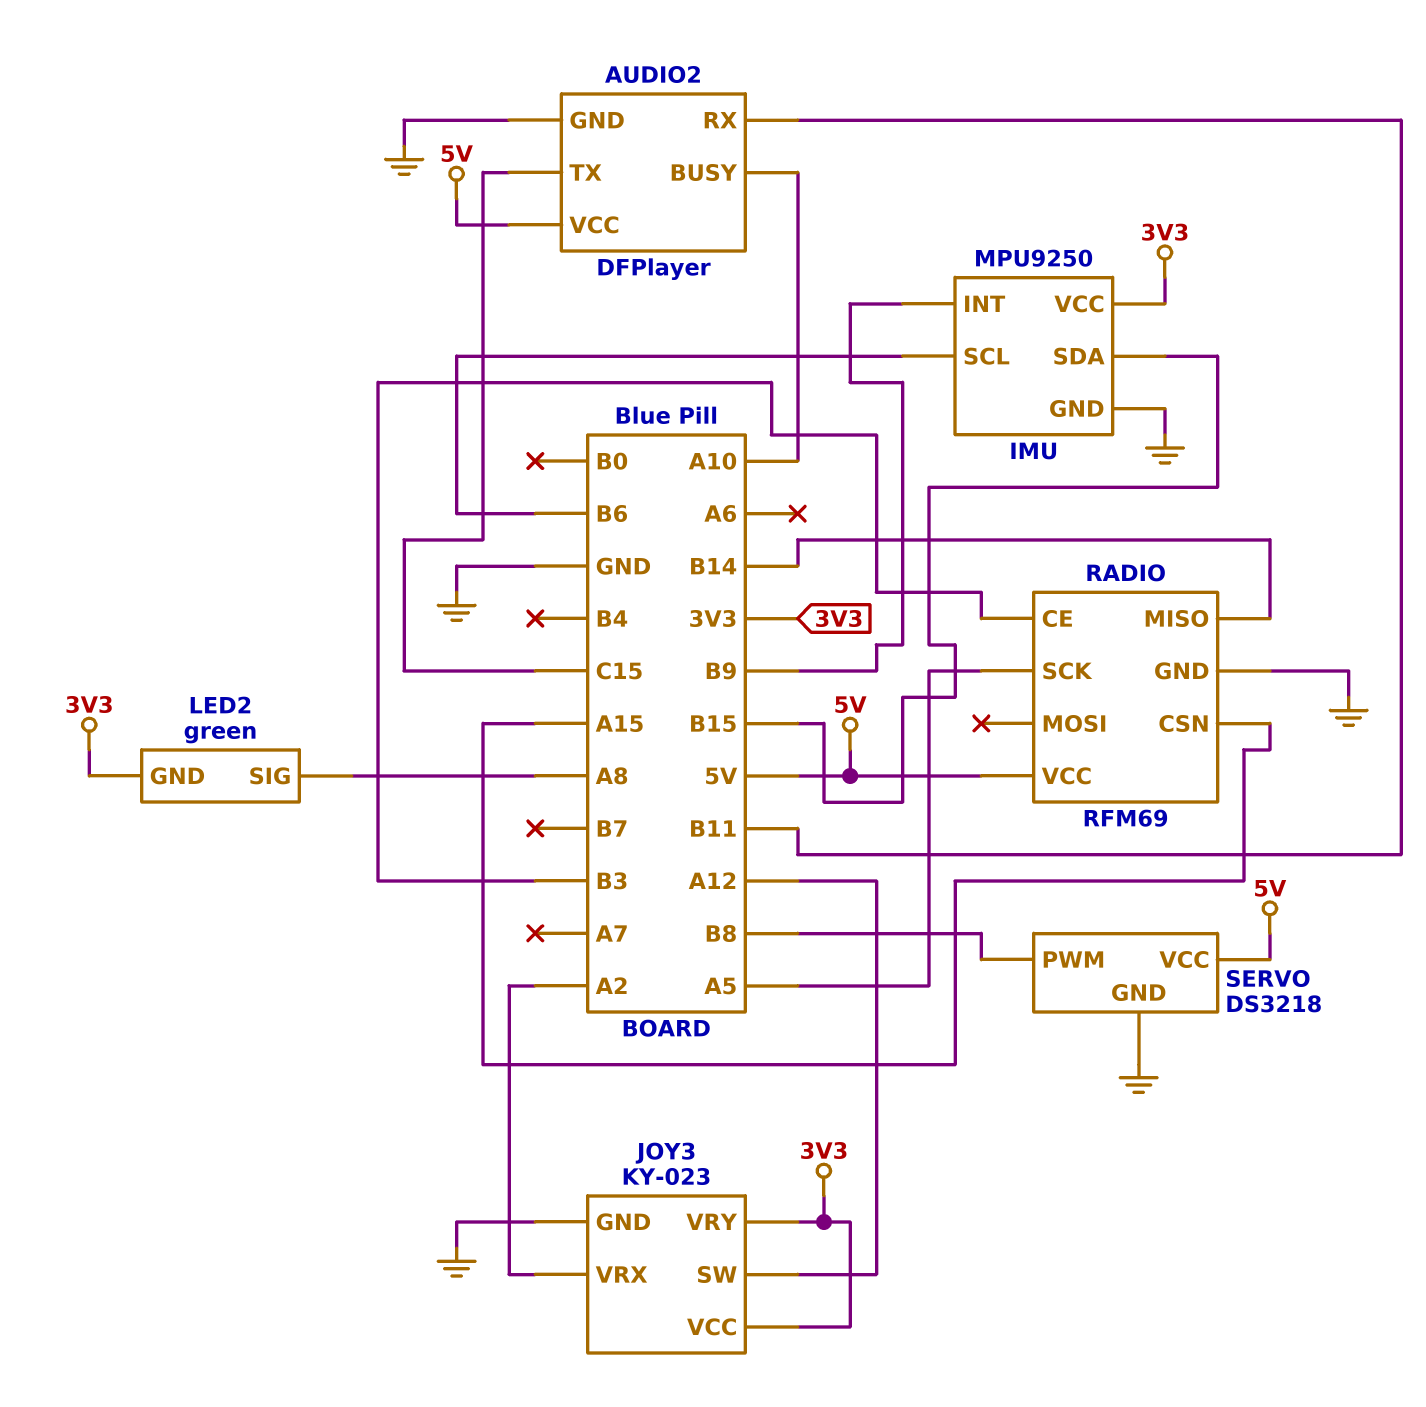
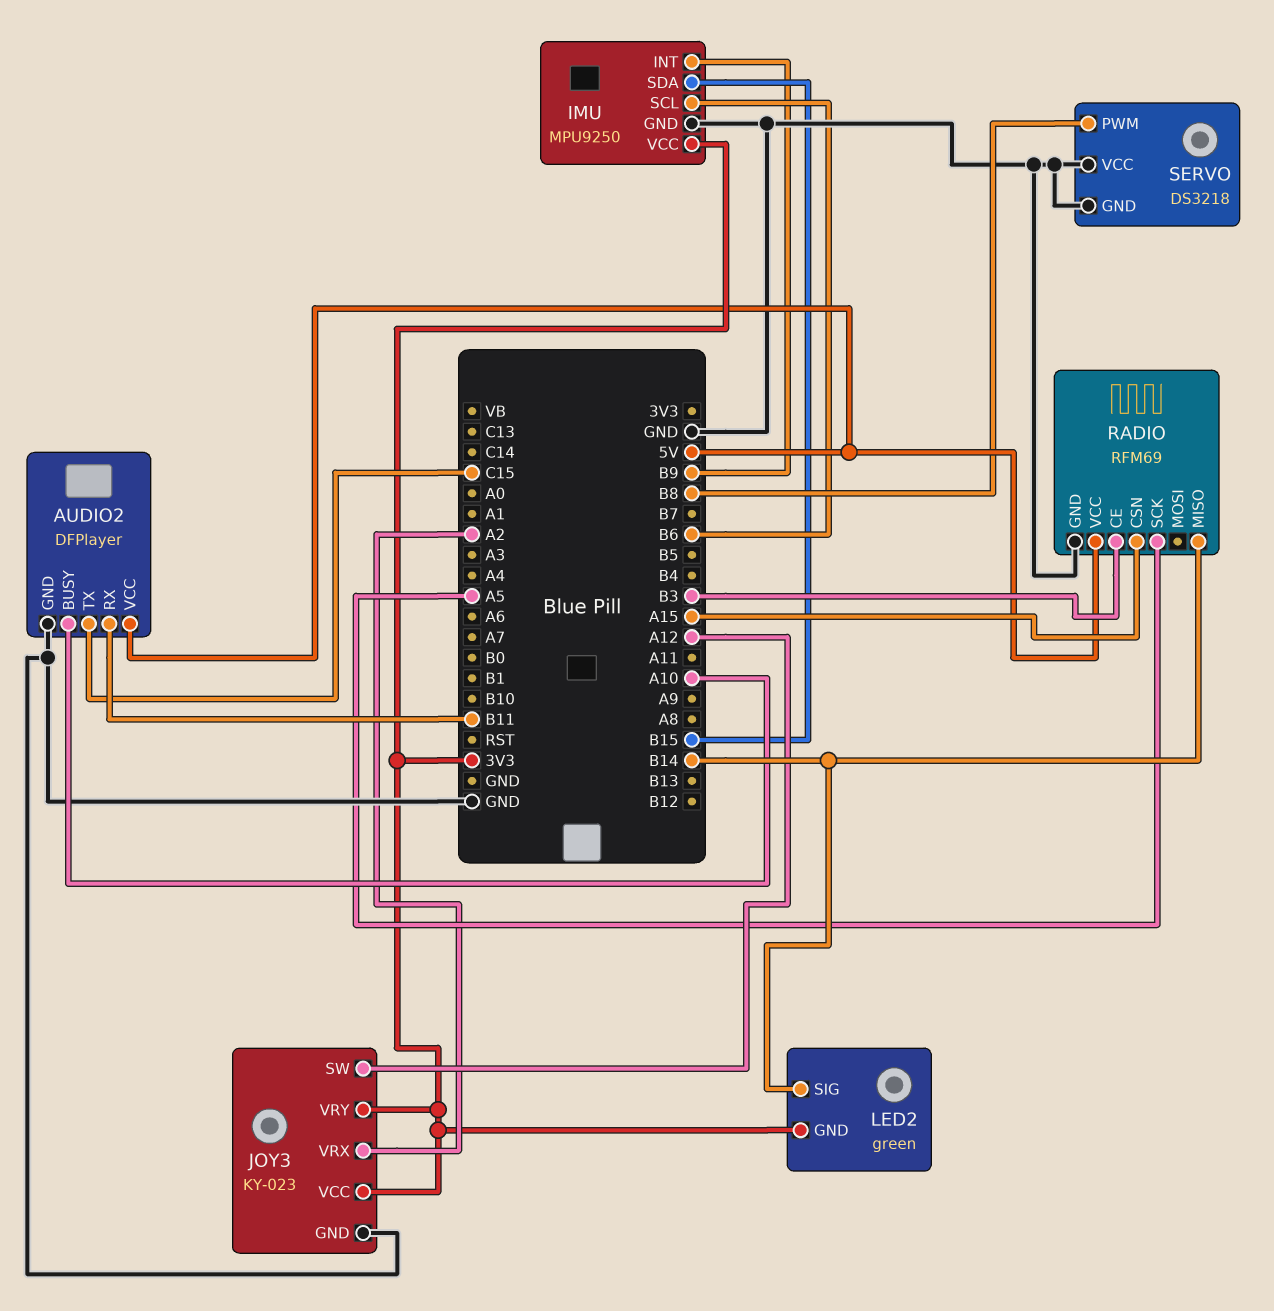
LED2 pin SIG: A8 -> B14
SERVO pin VCC: 5V -> GND

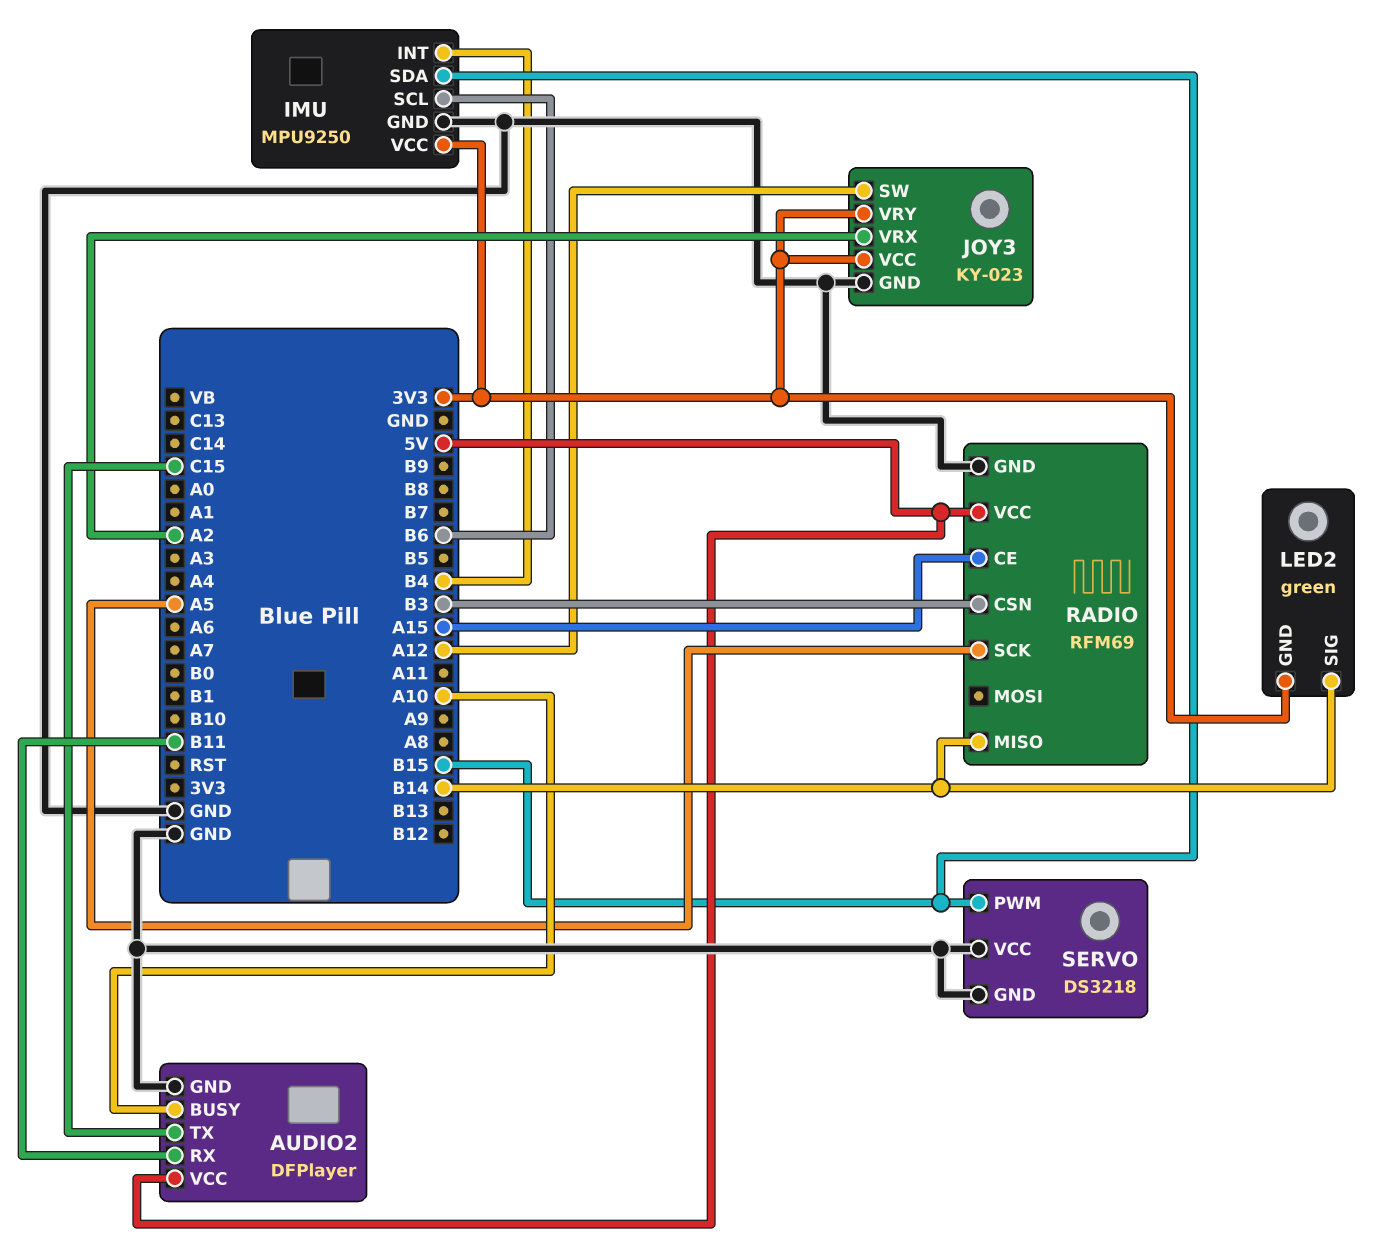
IMU pin INT: B9 -> B4
RADIO pin CE: B3 -> A15
RADIO pin CSN: A15 -> B3
SERVO pin PWM: B8 -> B15

